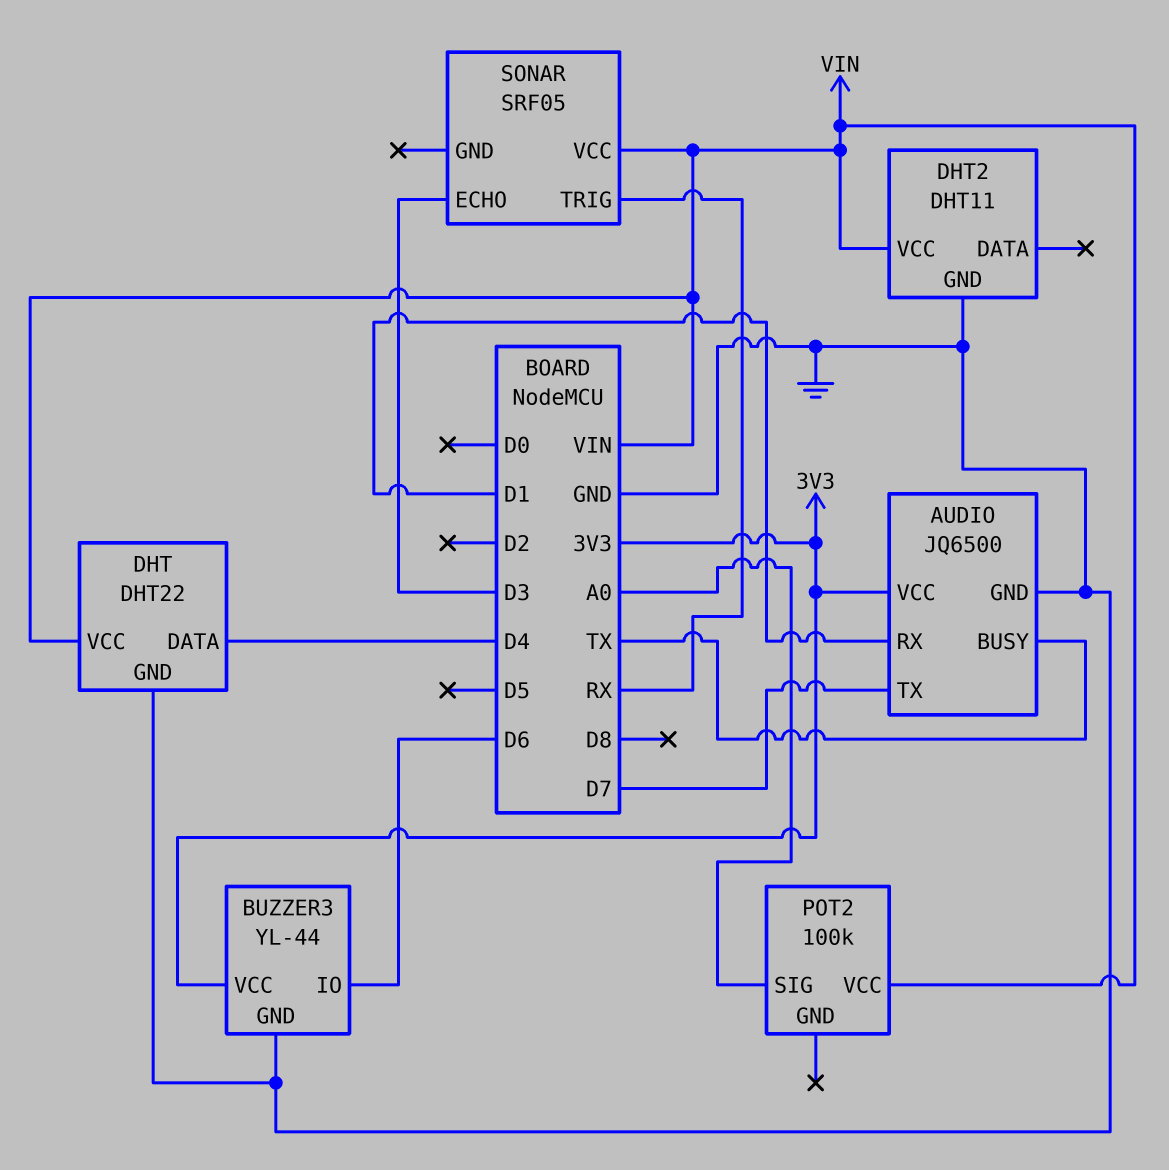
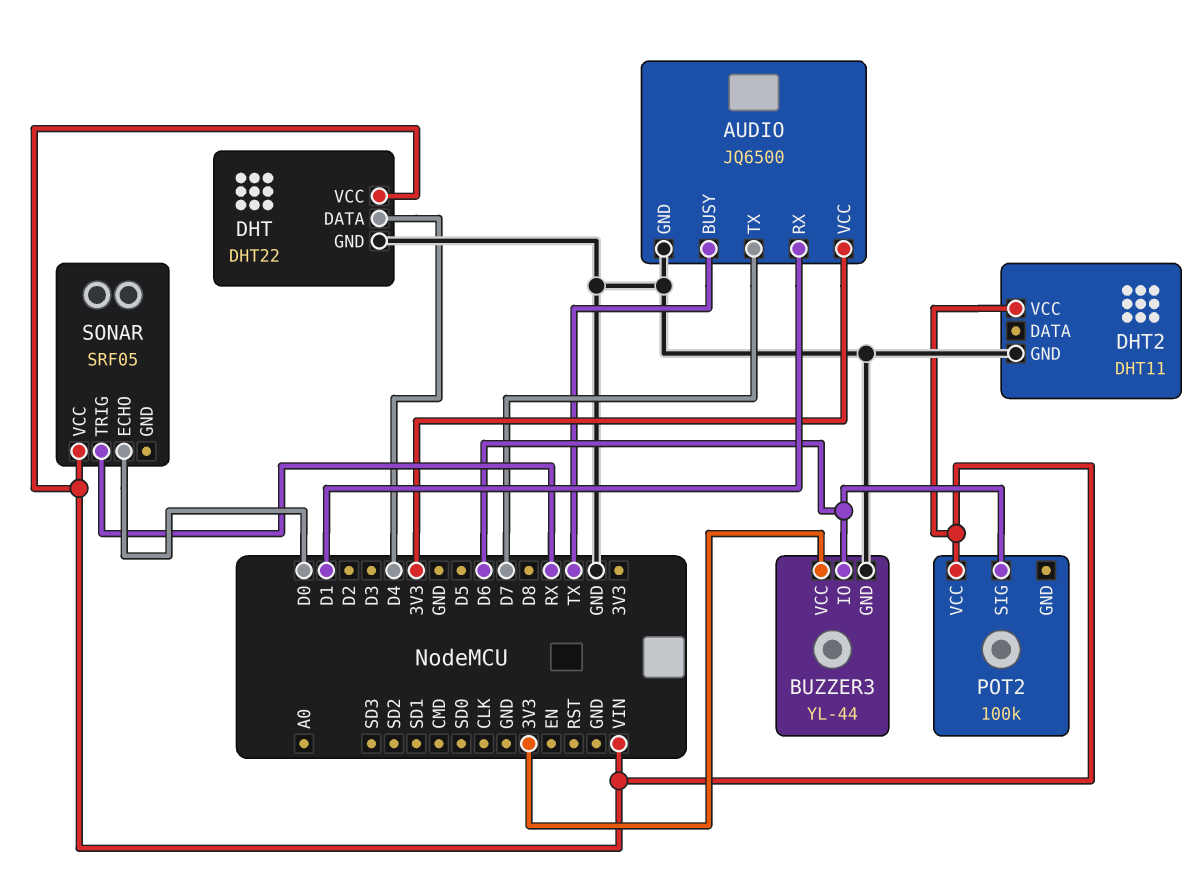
POT2 pin SIG: A0 -> D6
SONAR pin ECHO: D3 -> D0

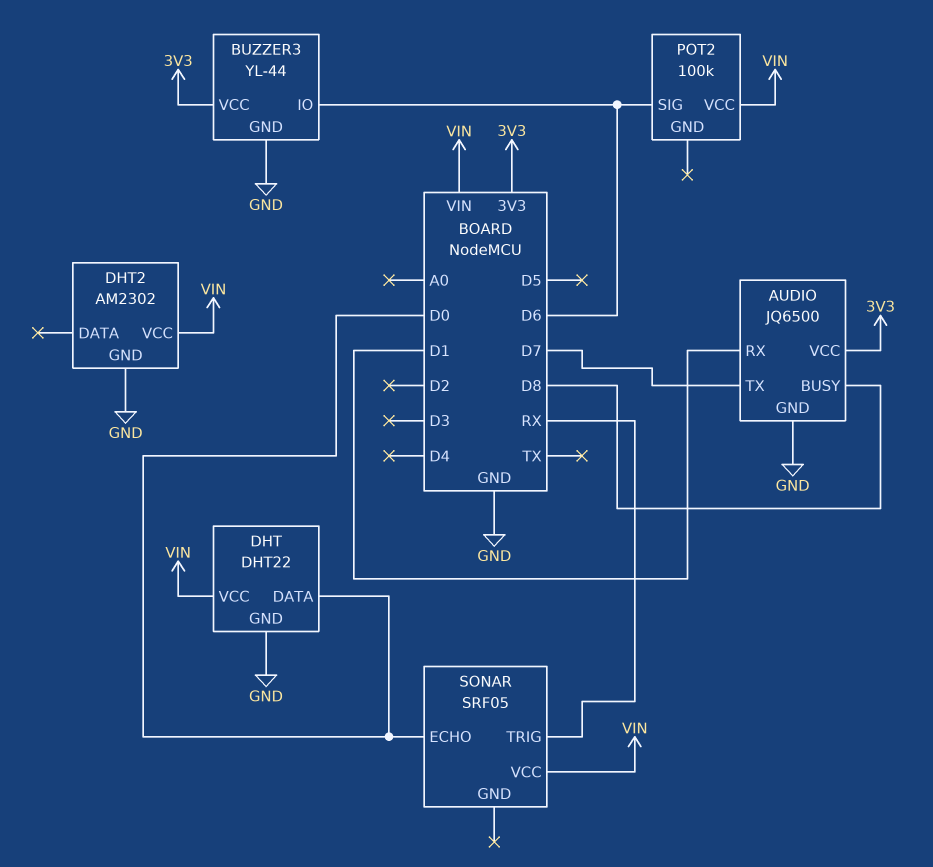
AUDIO pin BUSY: TX -> D8
DHT pin DATA: D4 -> D0
DHT2: DHT11 -> AM2302

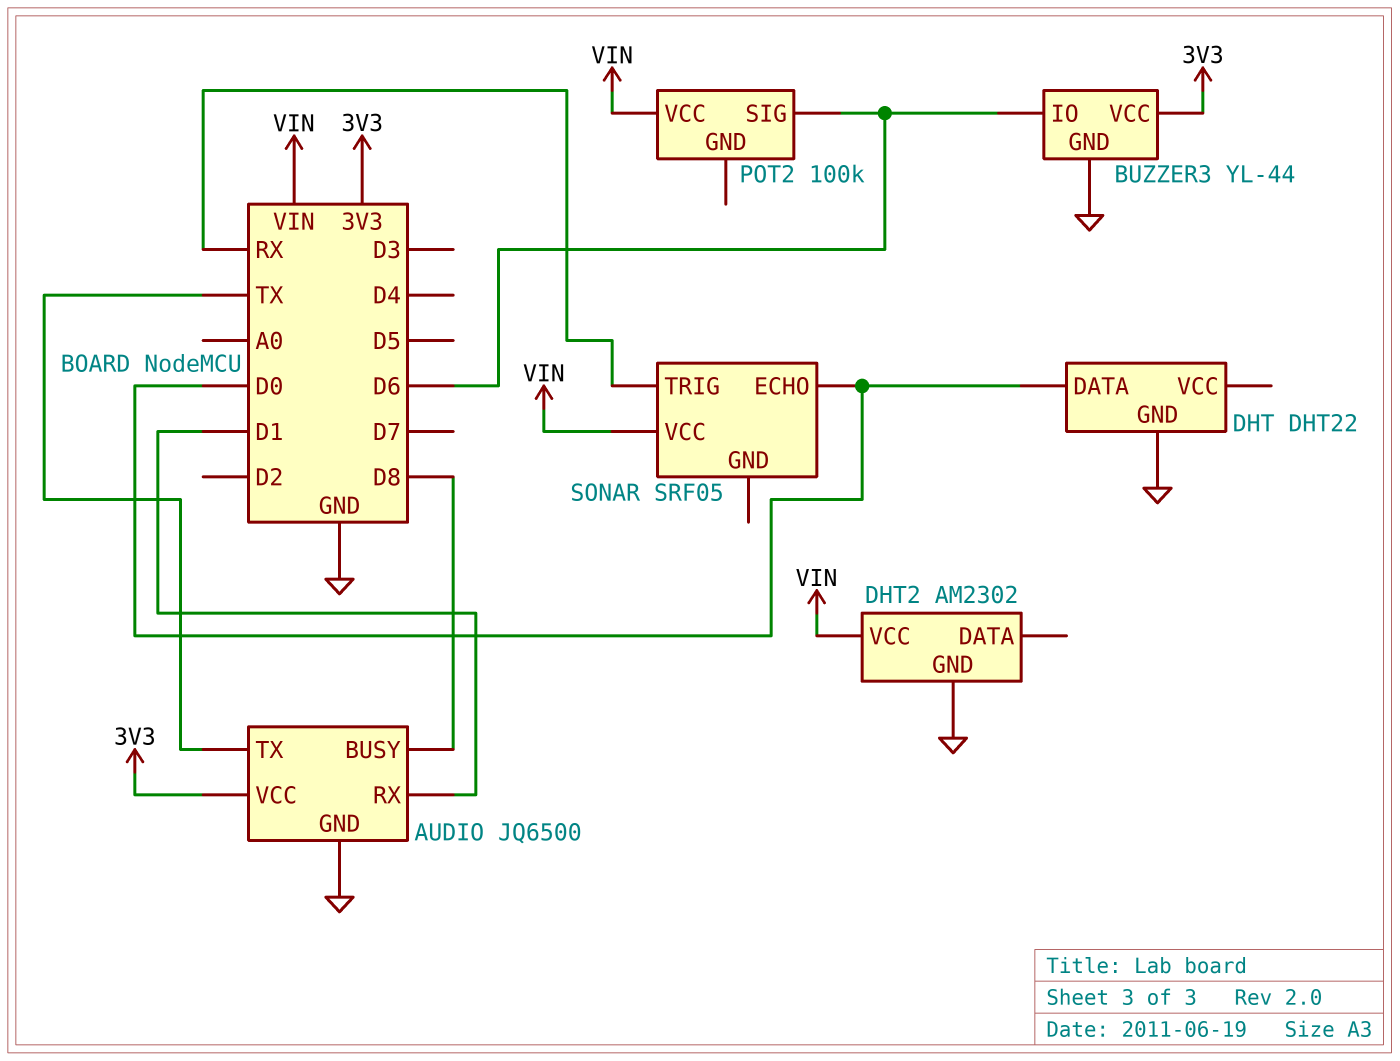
AUDIO pin TX: D7 -> TX
DHT pin VCC: VIN -> none

